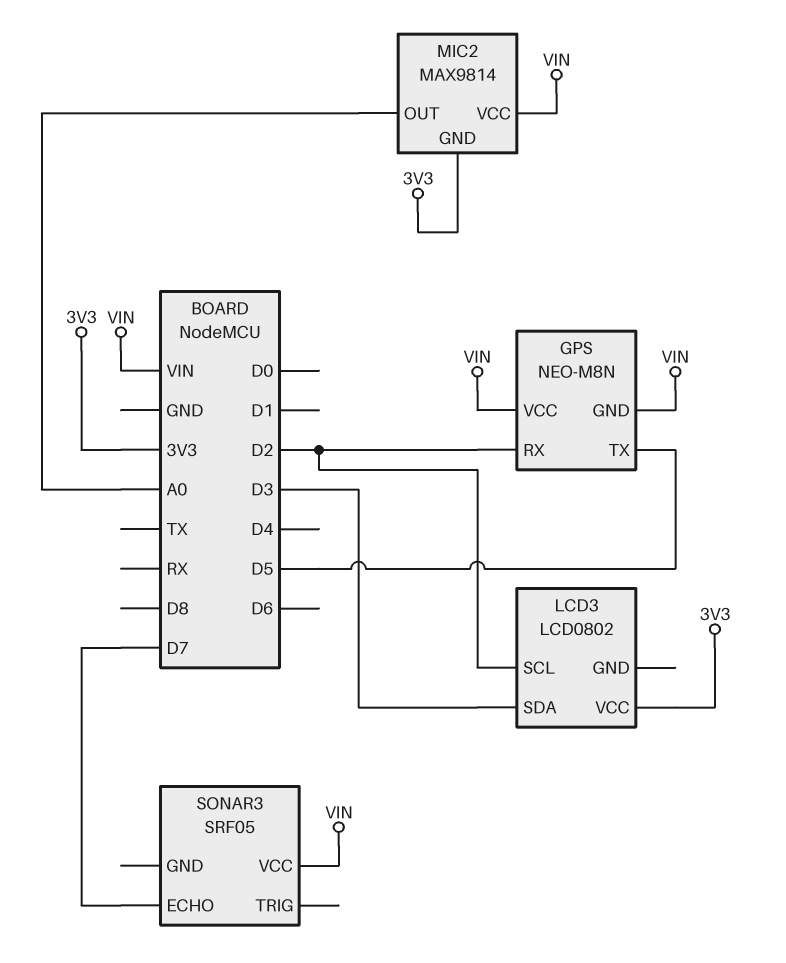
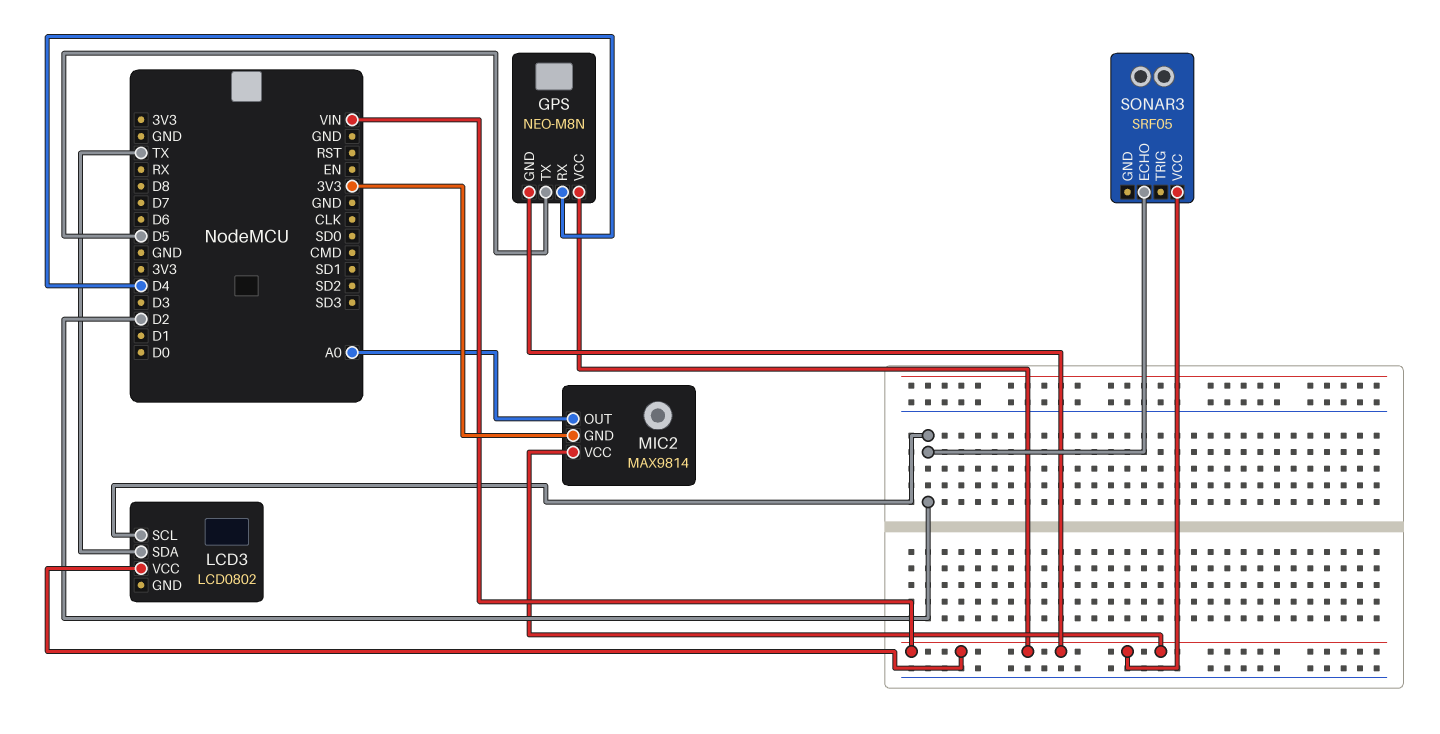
GPS pin RX: D2 -> D4
LCD3 pin SDA: D3 -> TX
LCD3 pin VCC: 3V3 -> VIN
SONAR3 pin ECHO: D7 -> D2

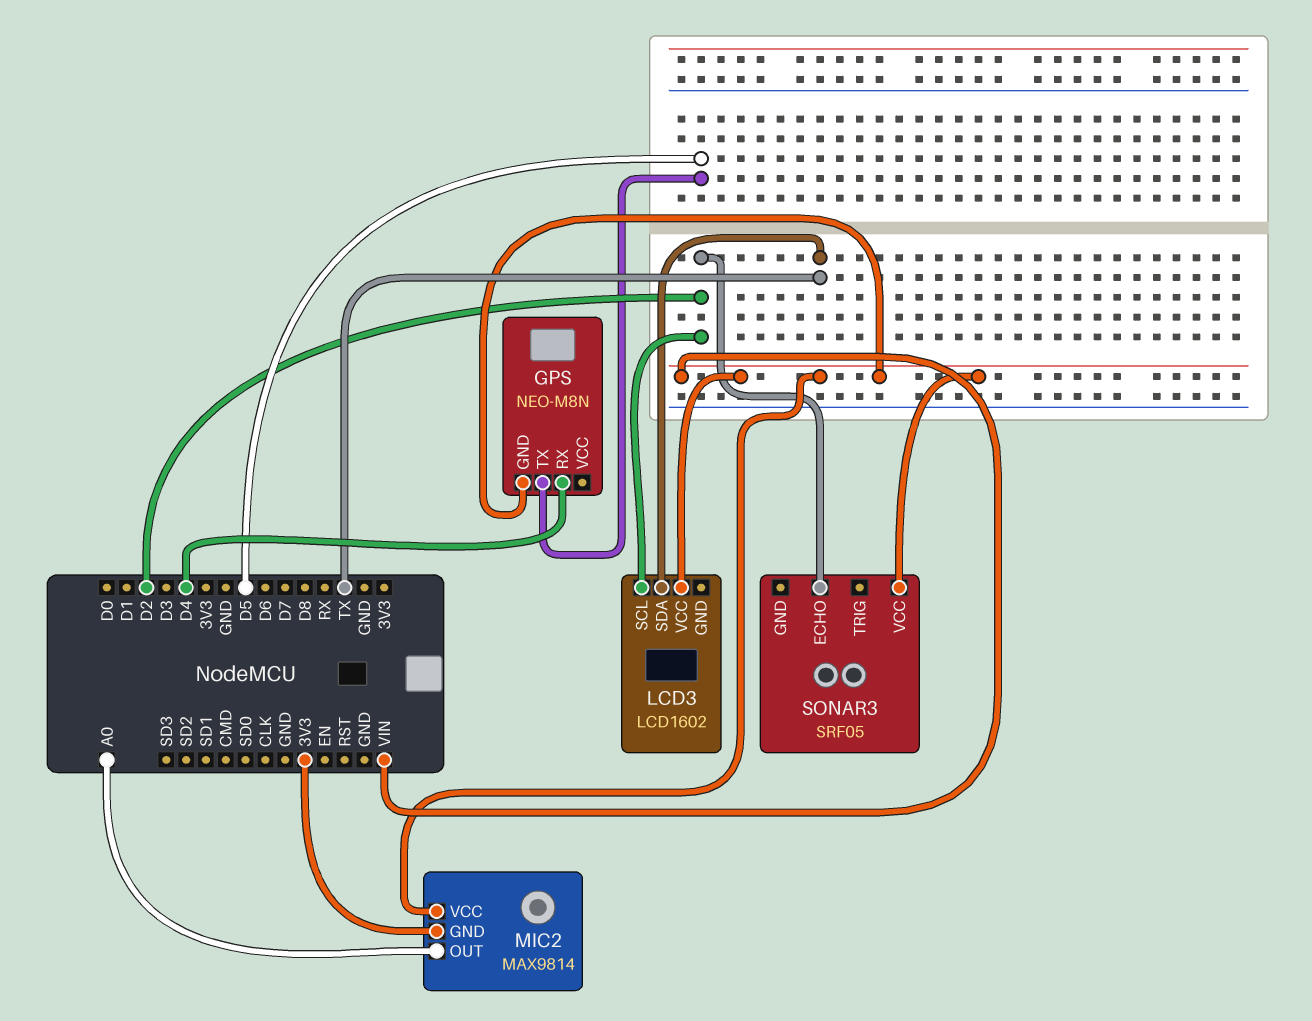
GPS pin VCC: VIN -> none
LCD3: LCD0802 -> LCD1602

